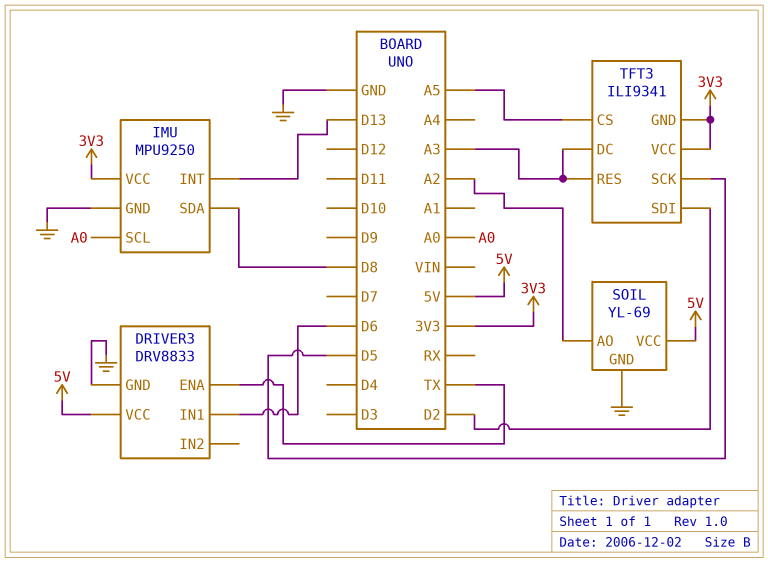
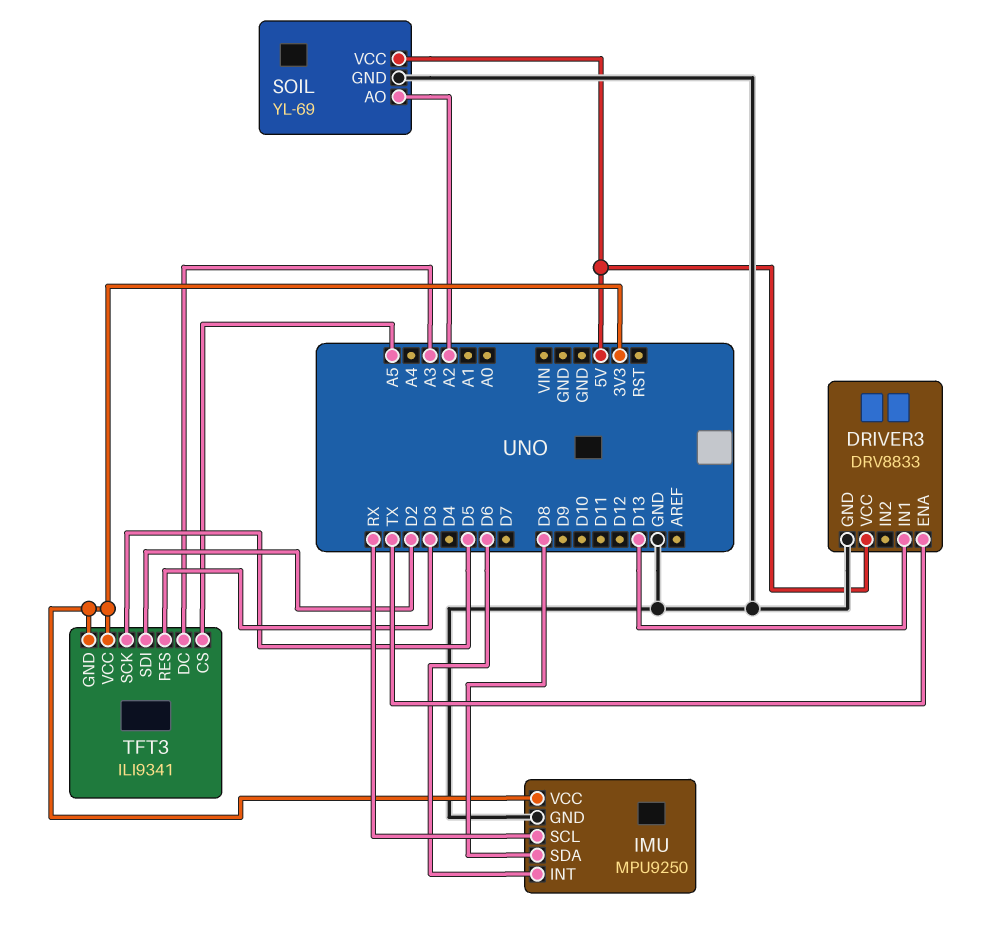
DRIVER3 pin IN1: D6 -> D13
IMU pin INT: D13 -> D6
IMU pin SCL: A0 -> RX
TFT3 pin RES: A3 -> D3

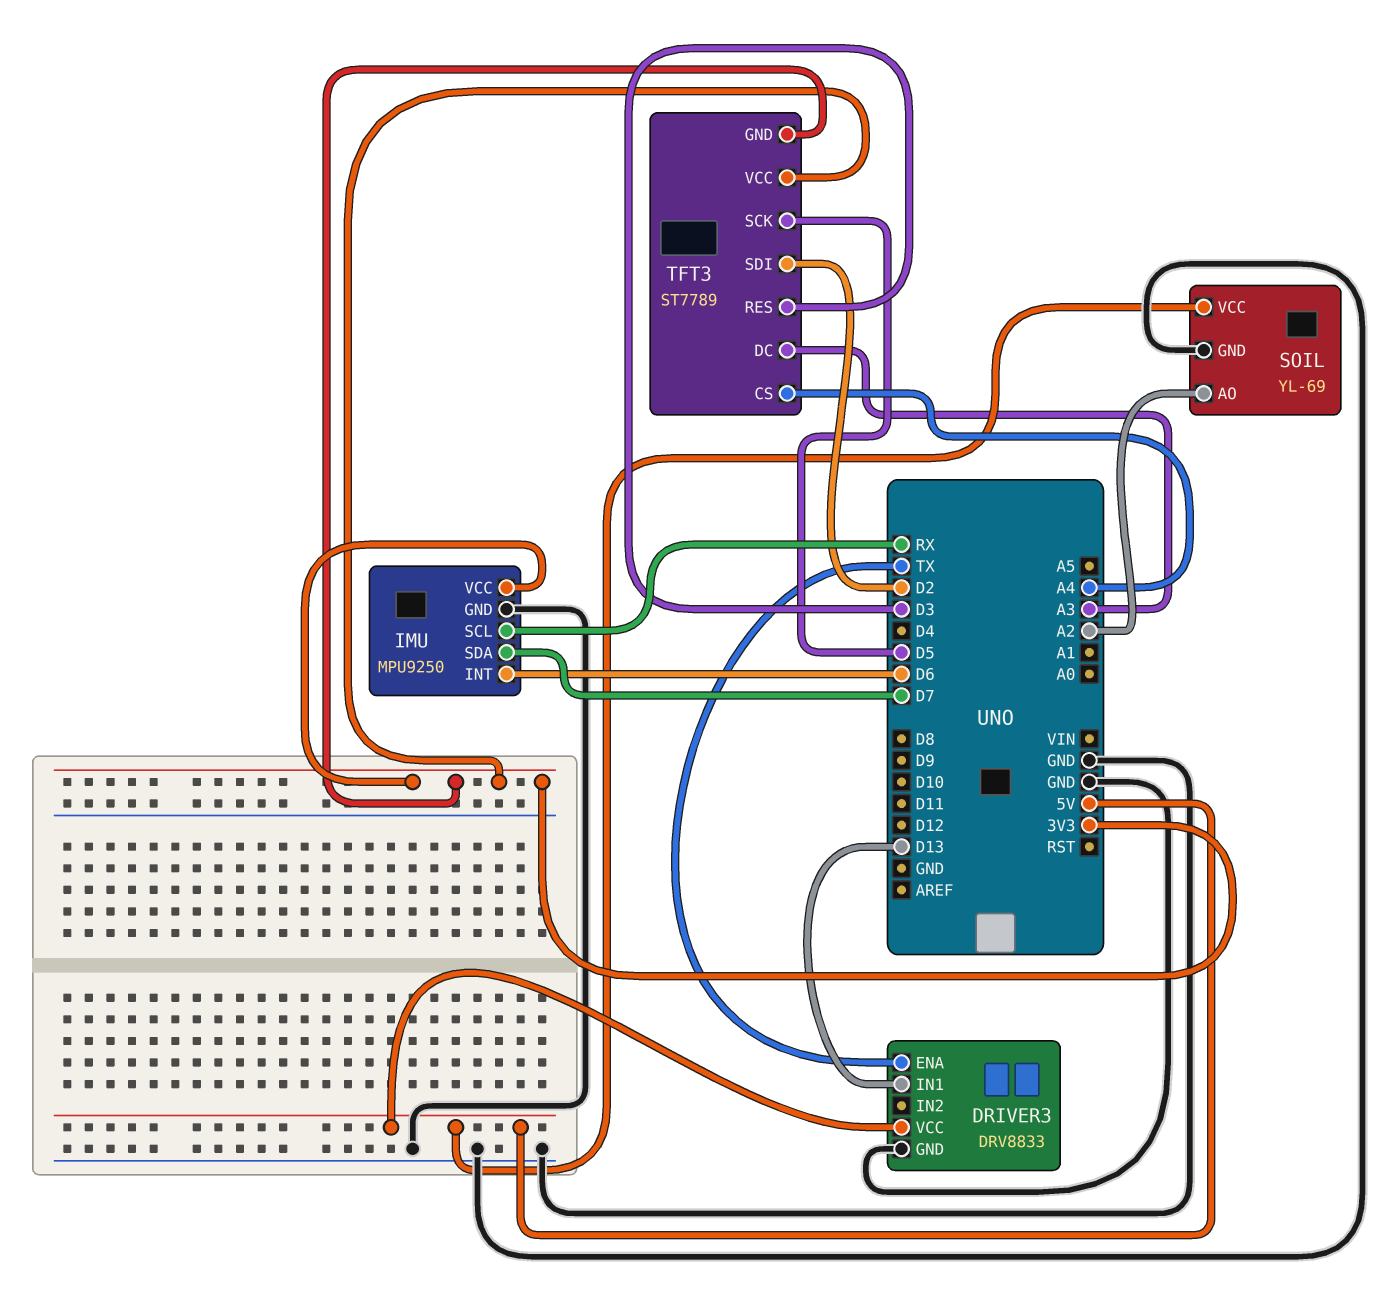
IMU pin SDA: D8 -> D7
TFT3: ILI9341 -> ST7789
TFT3 pin CS: A5 -> A4

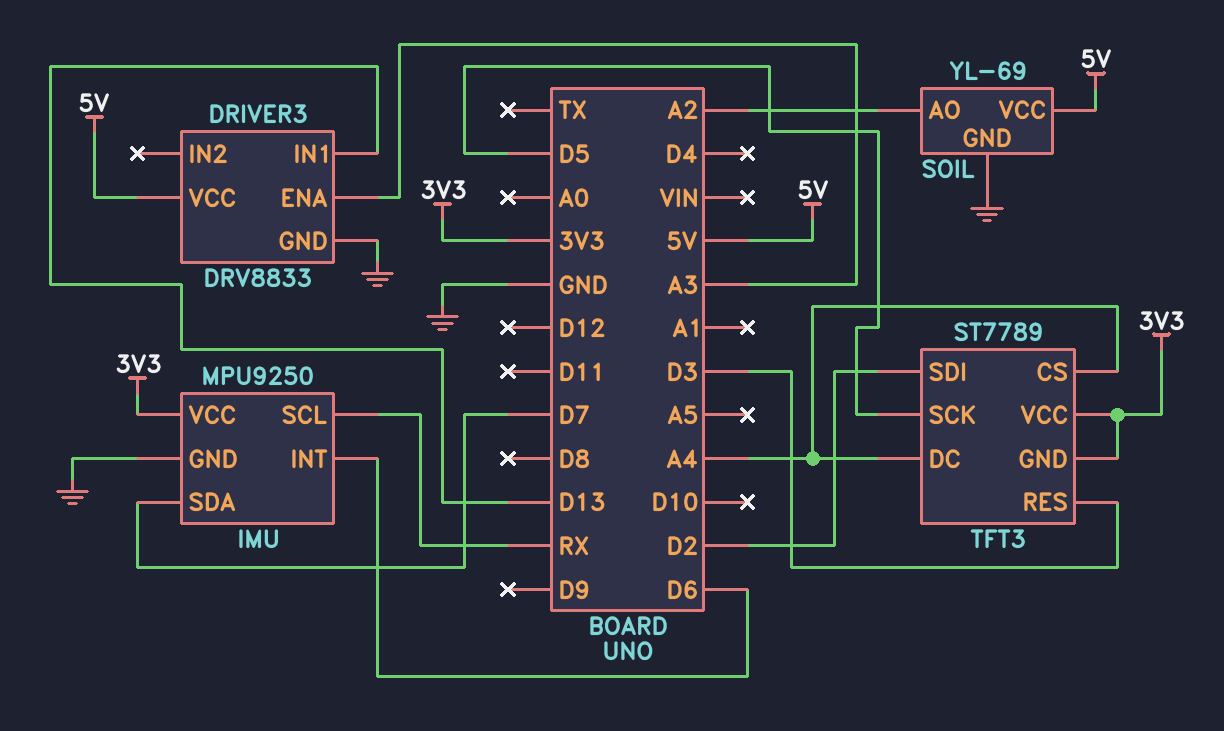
DRIVER3 pin ENA: TX -> A3
TFT3 pin DC: A3 -> A4

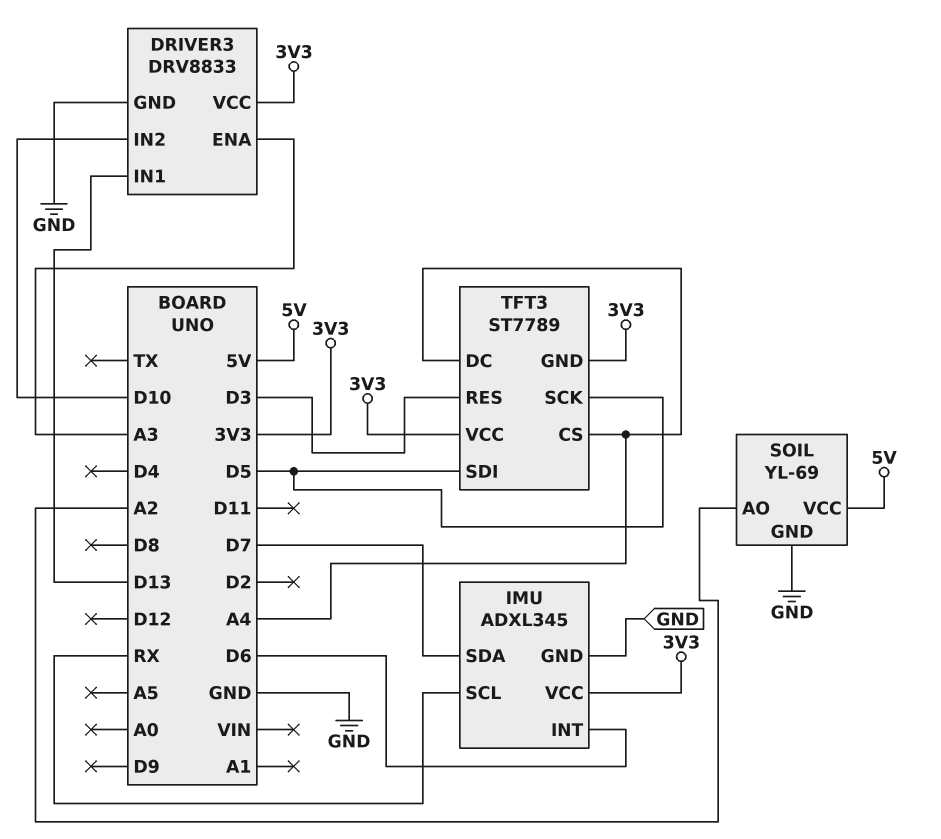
DRIVER3 pin IN2: none -> D10
DRIVER3 pin VCC: 5V -> 3V3
IMU: MPU9250 -> ADXL345
TFT3 pin SDI: D2 -> D5

